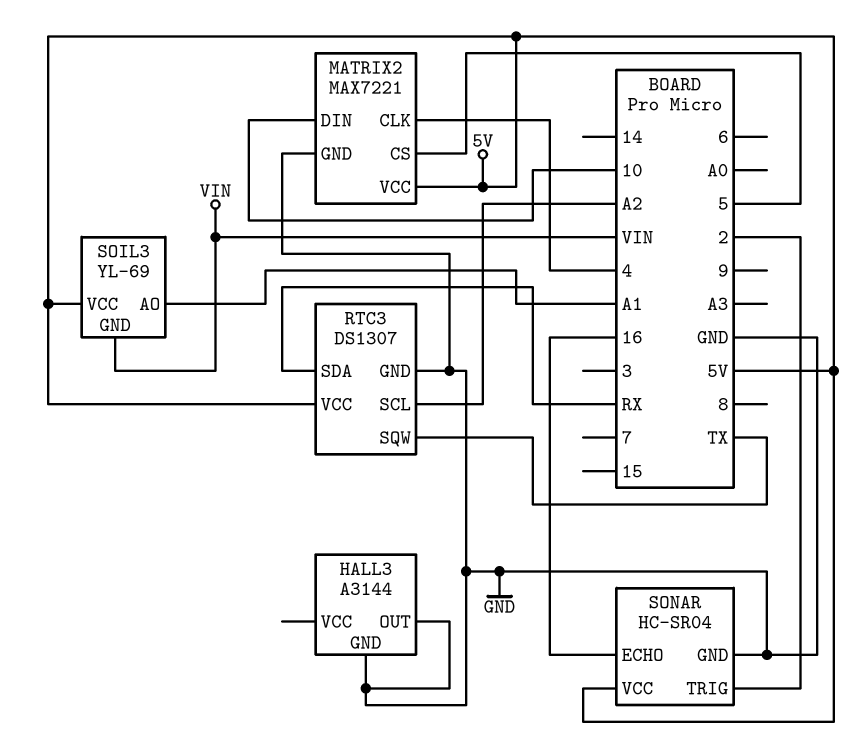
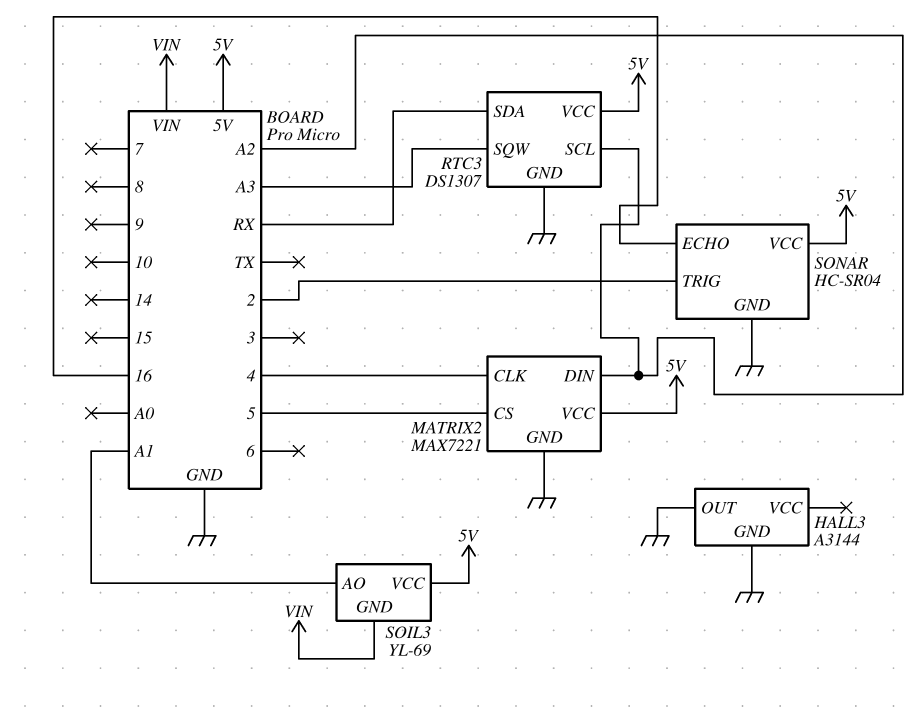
MATRIX2 pin DIN: 10 -> A2
RTC3 pin SQW: TX -> A3

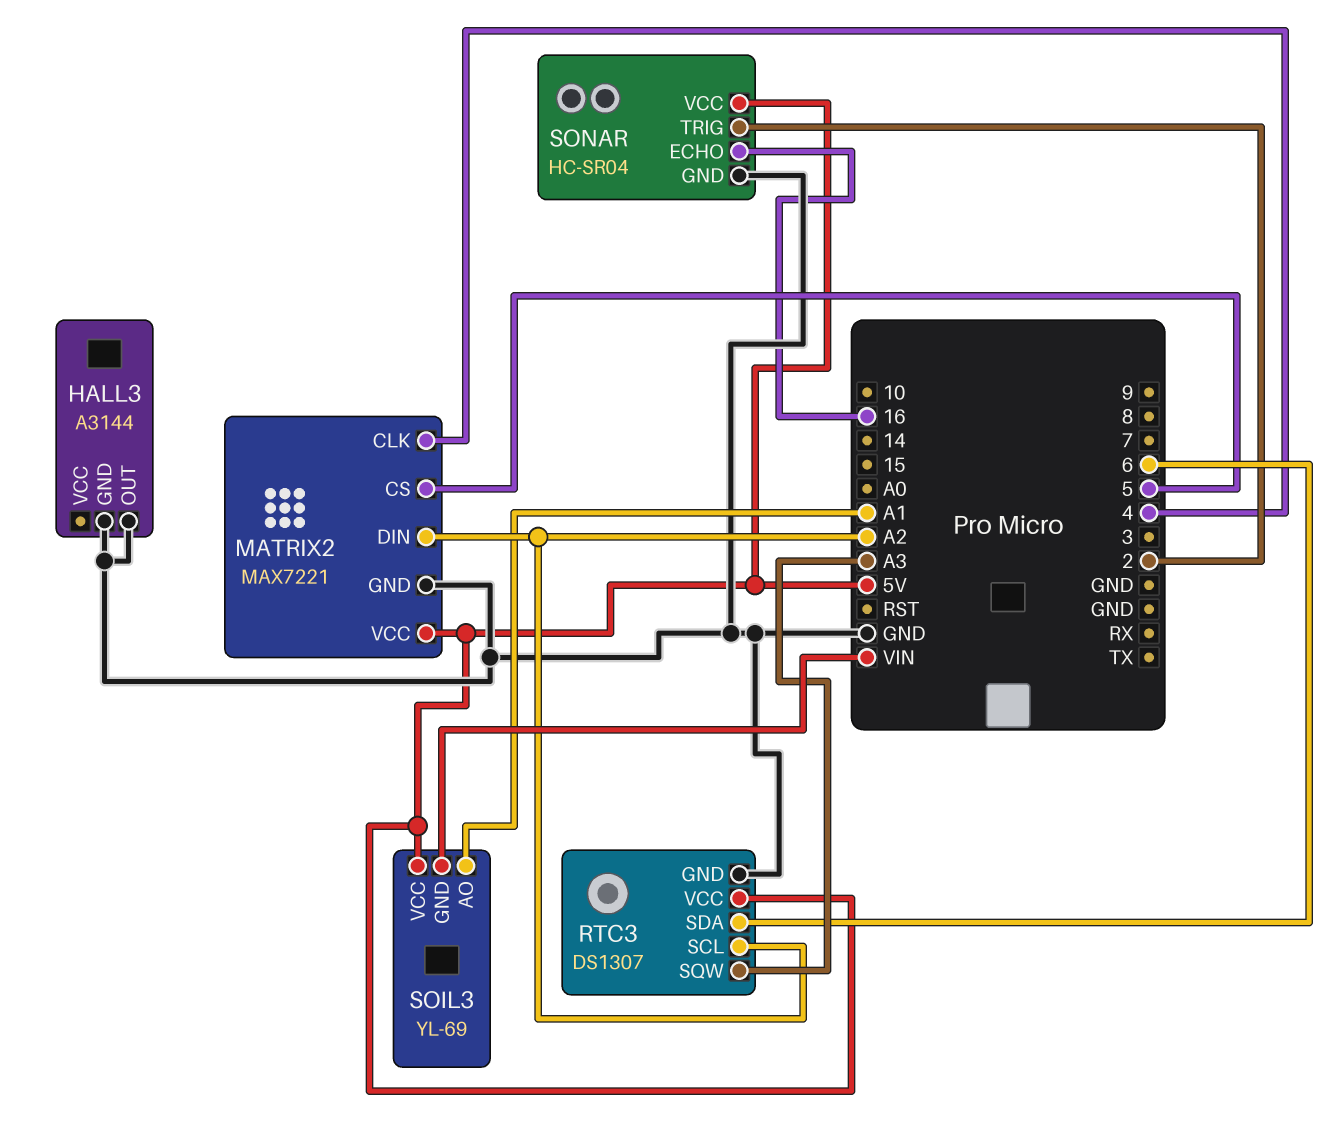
RTC3 pin SDA: RX -> 6

